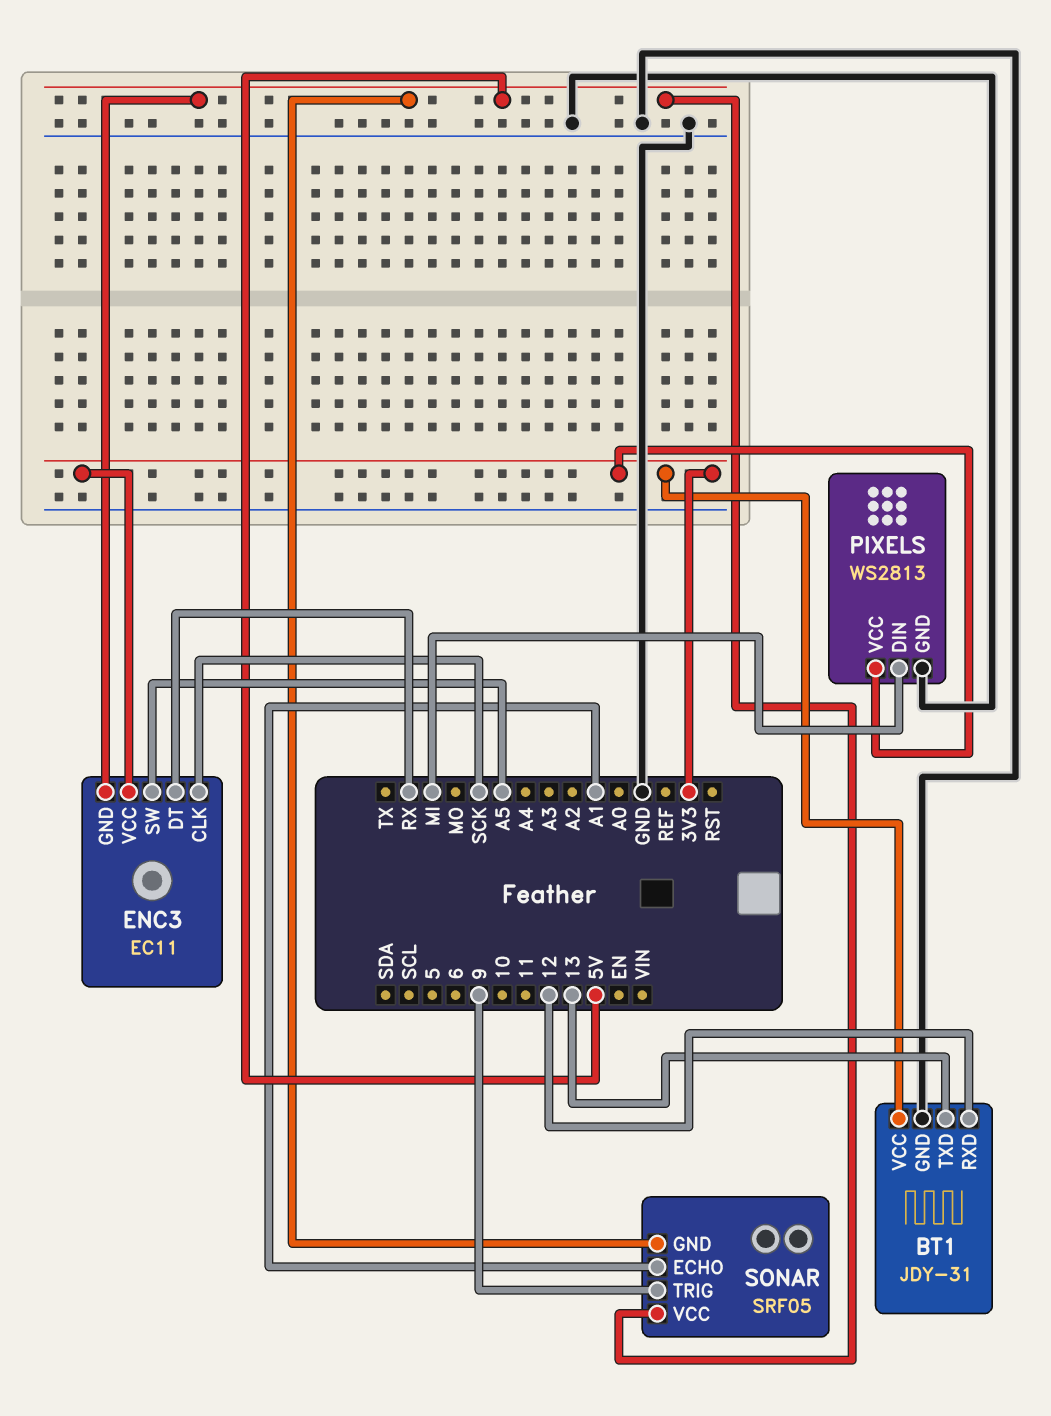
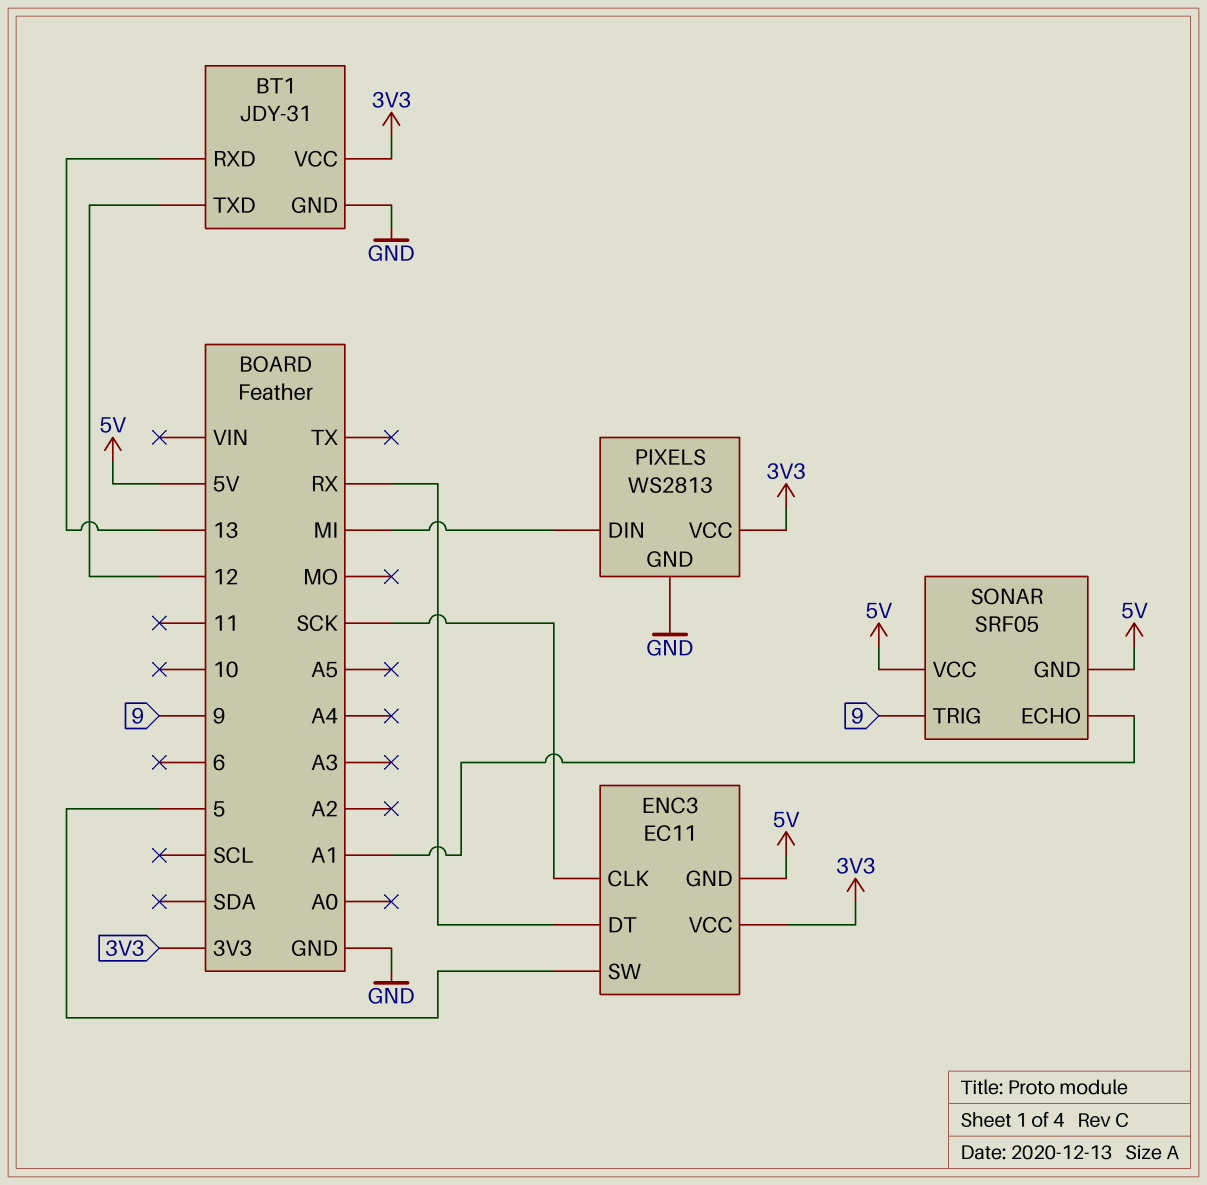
BT1 pin RXD: 12 -> 13
BT1 pin TXD: 13 -> 12
ENC3 pin SW: A5 -> 5

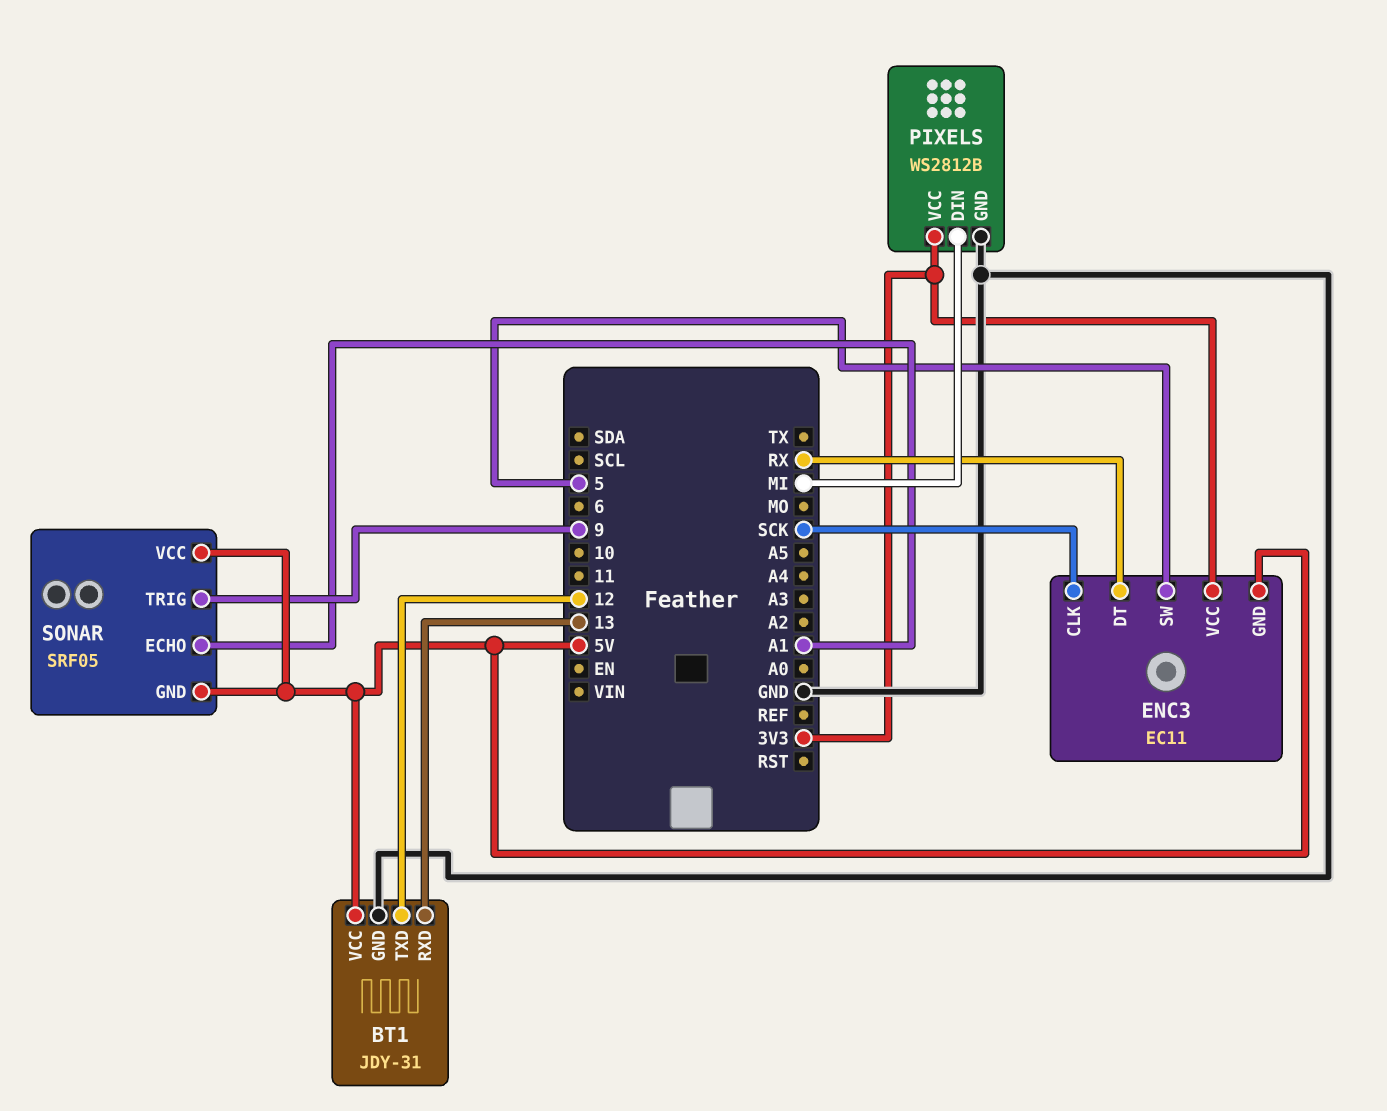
BT1 pin VCC: 3V3 -> 5V
PIXELS: WS2813 -> WS2812B

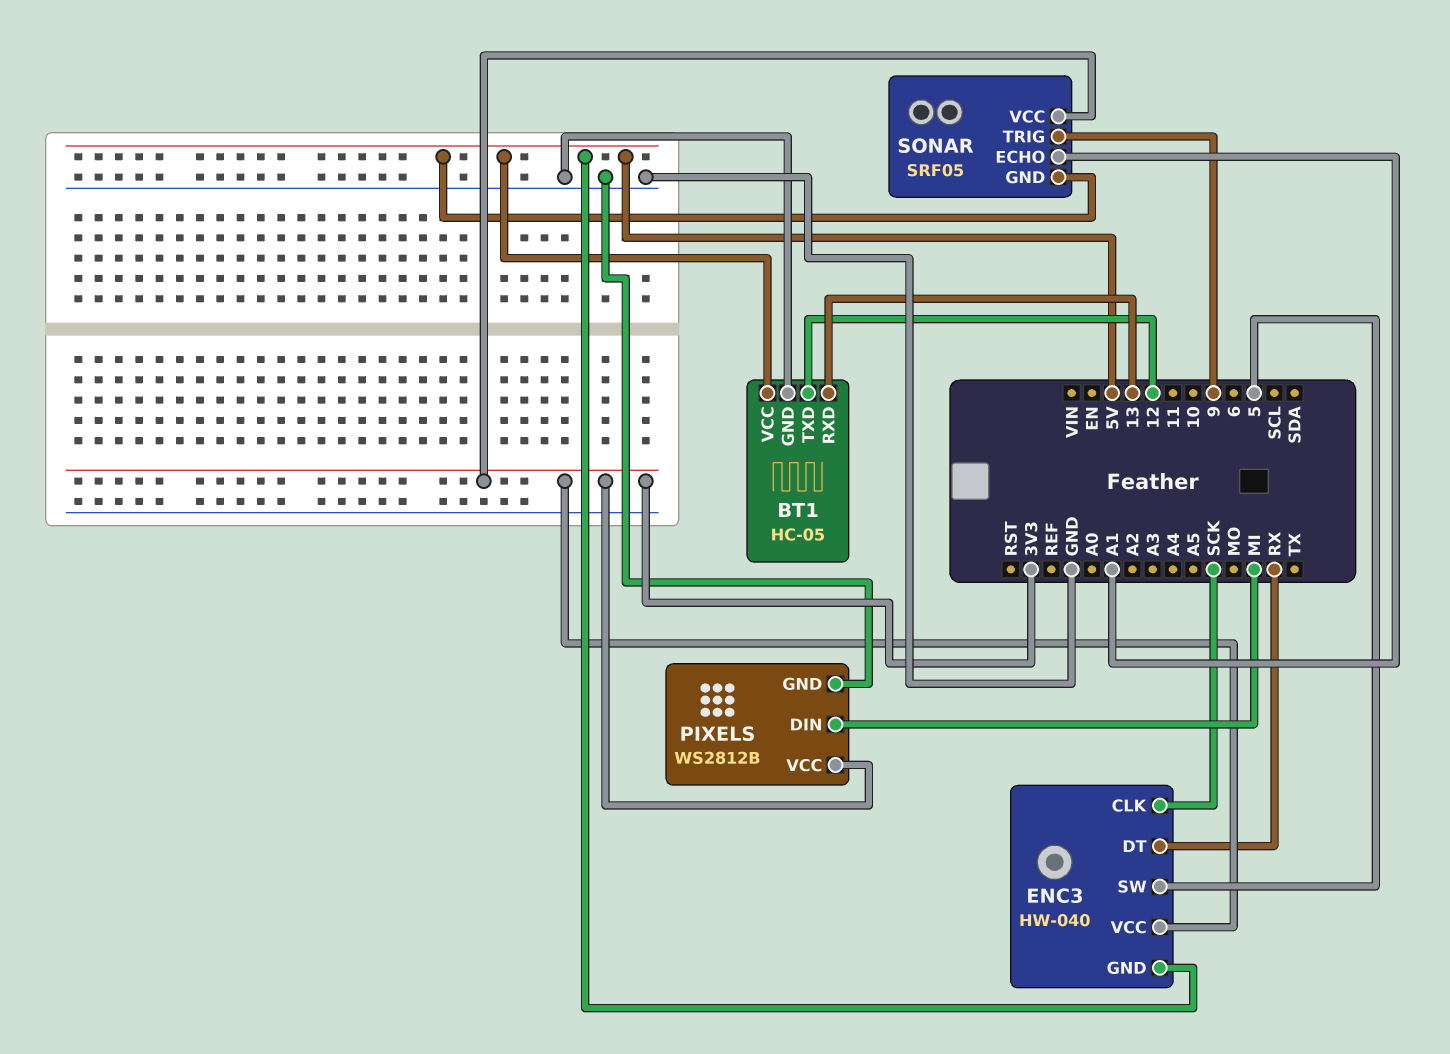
BT1: JDY-31 -> HC-05
ENC3: EC11 -> HW-040
SONAR pin VCC: 5V -> 3V3

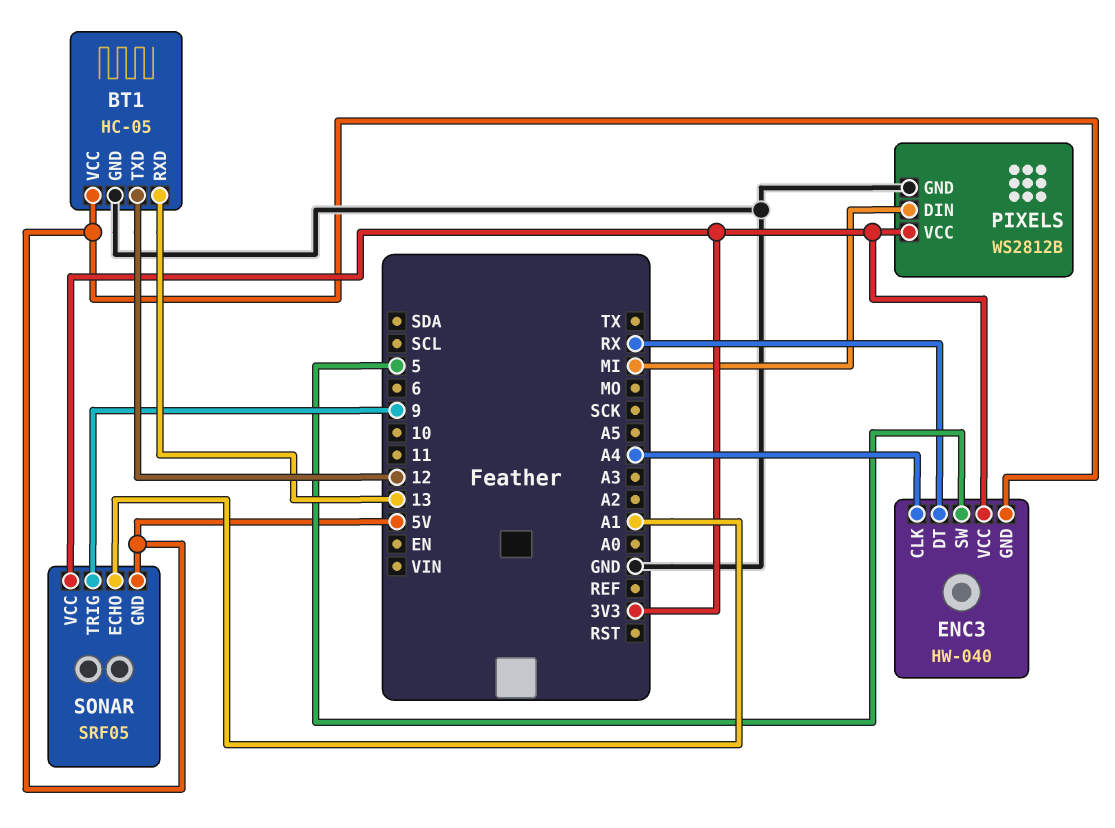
ENC3 pin CLK: SCK -> A4

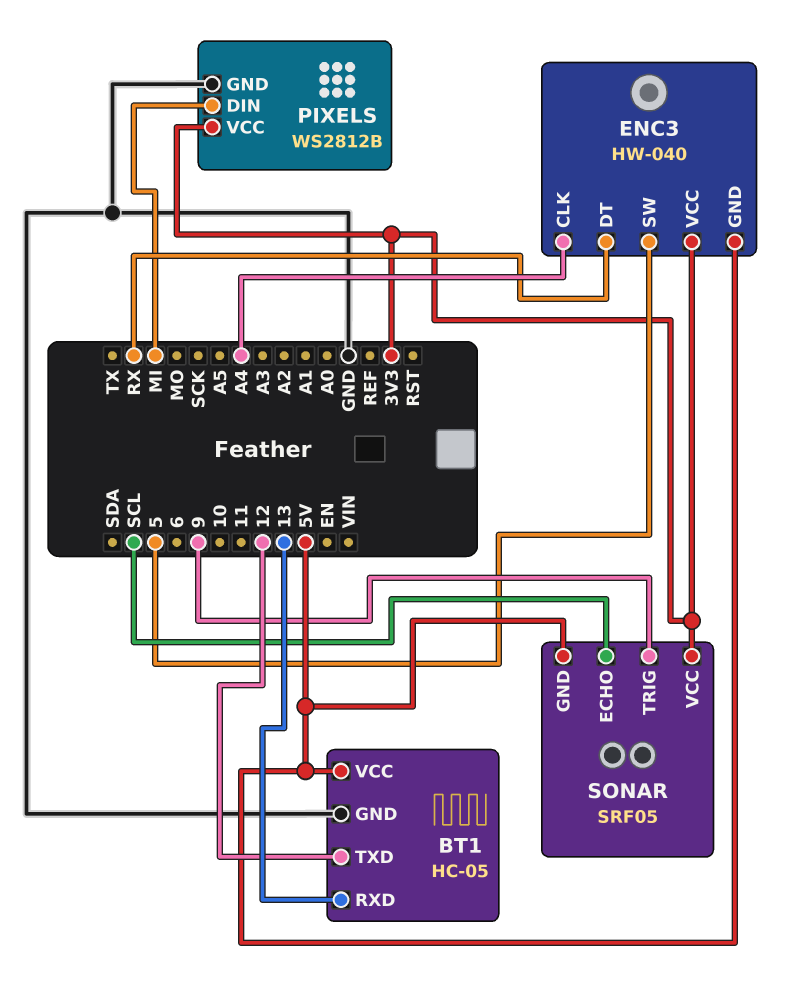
SONAR pin ECHO: A1 -> SCL

